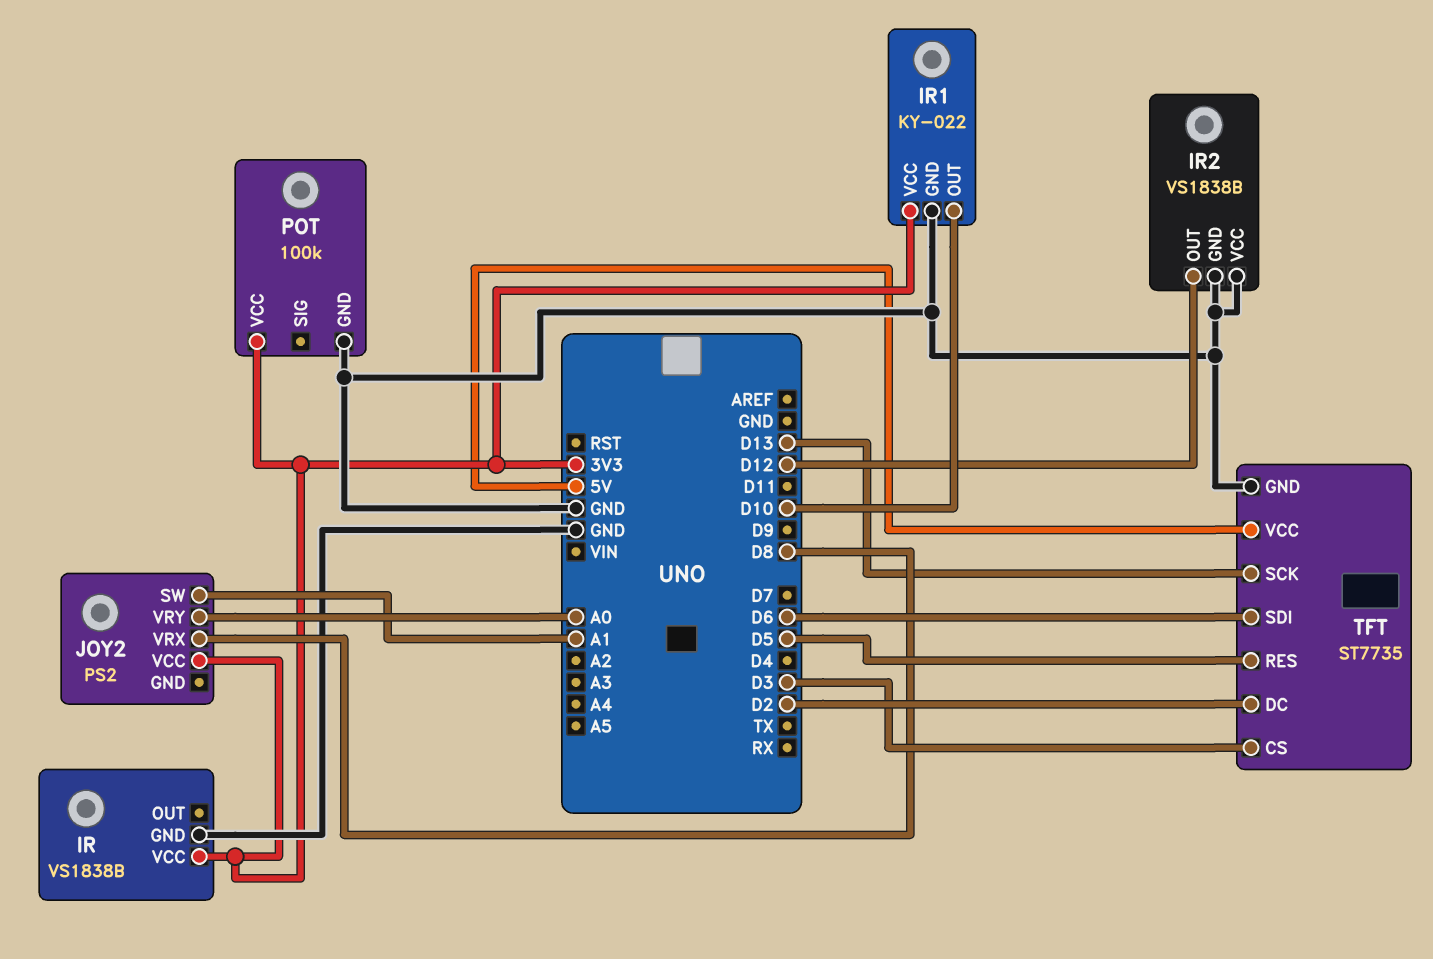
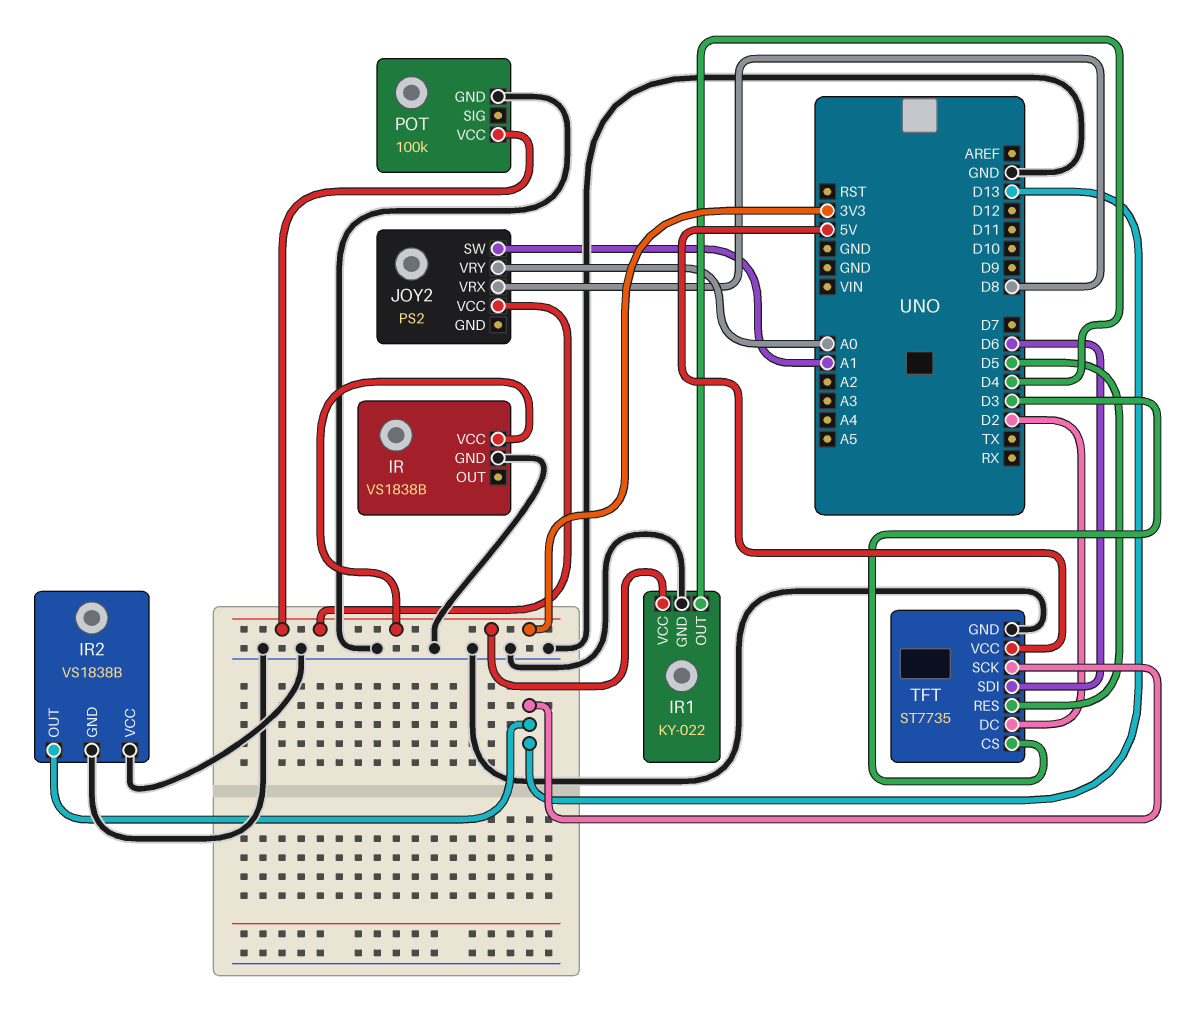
IR1 pin OUT: D10 -> D4
IR2 pin OUT: D12 -> D13

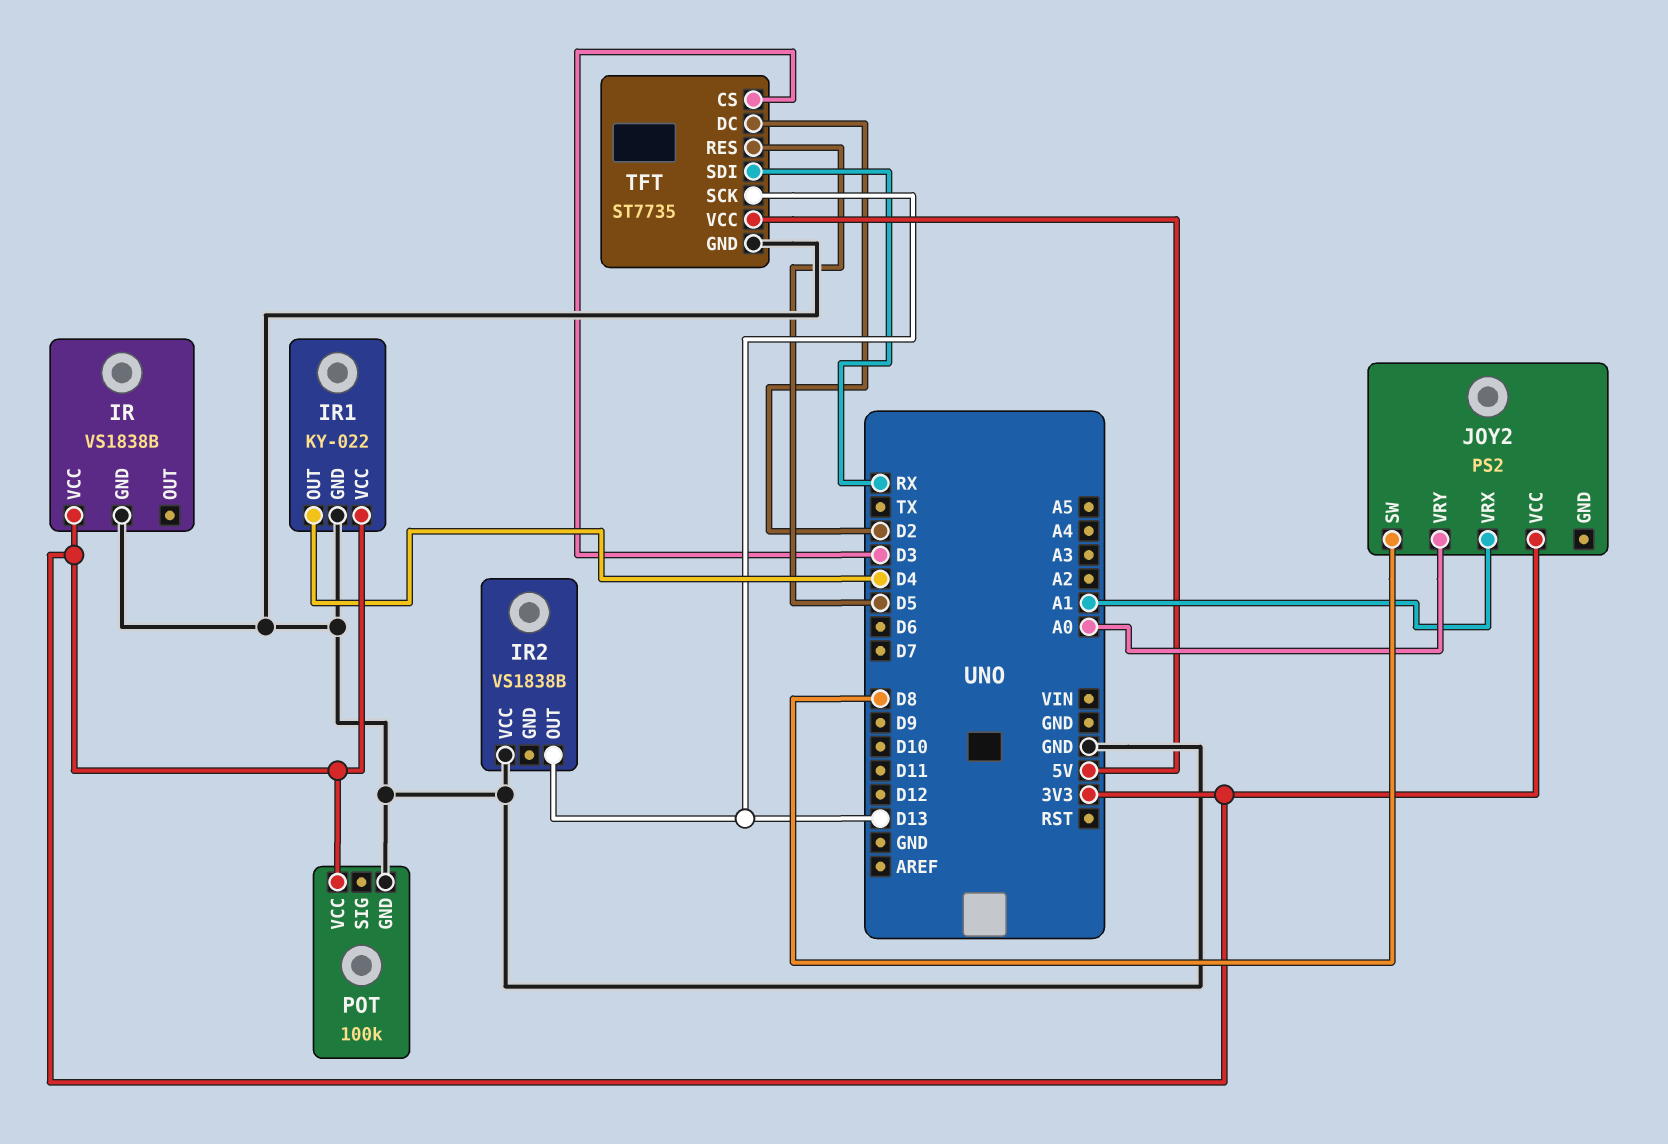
IR2 pin GND: GND -> none
JOY2 pin SW: A1 -> D8
JOY2 pin VRX: D8 -> A1
TFT pin SDI: D6 -> RX

